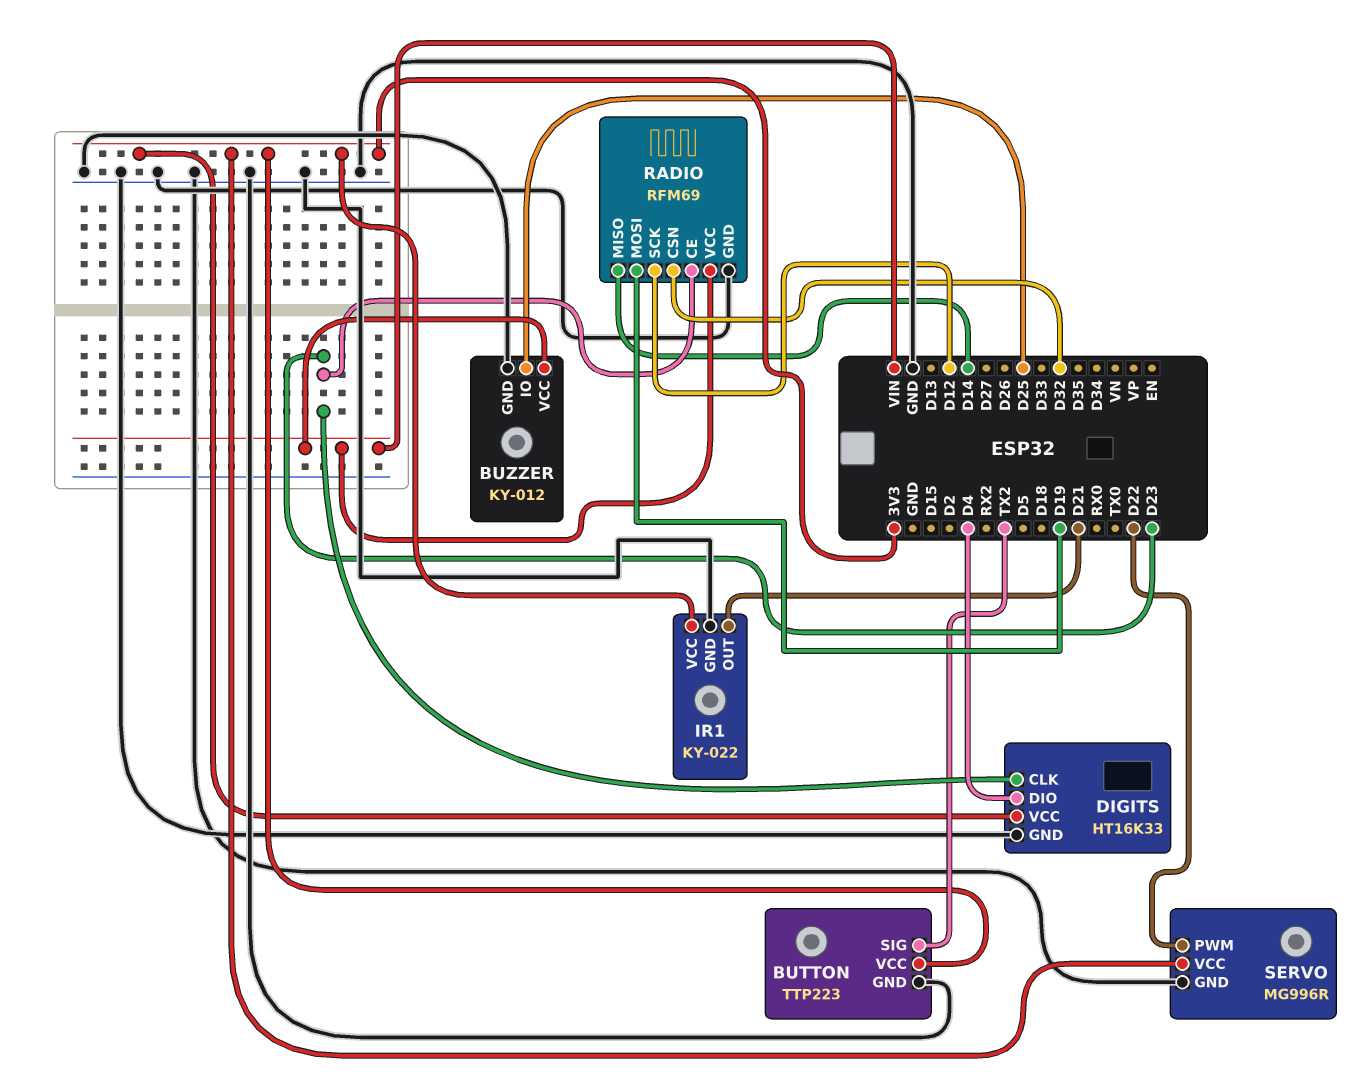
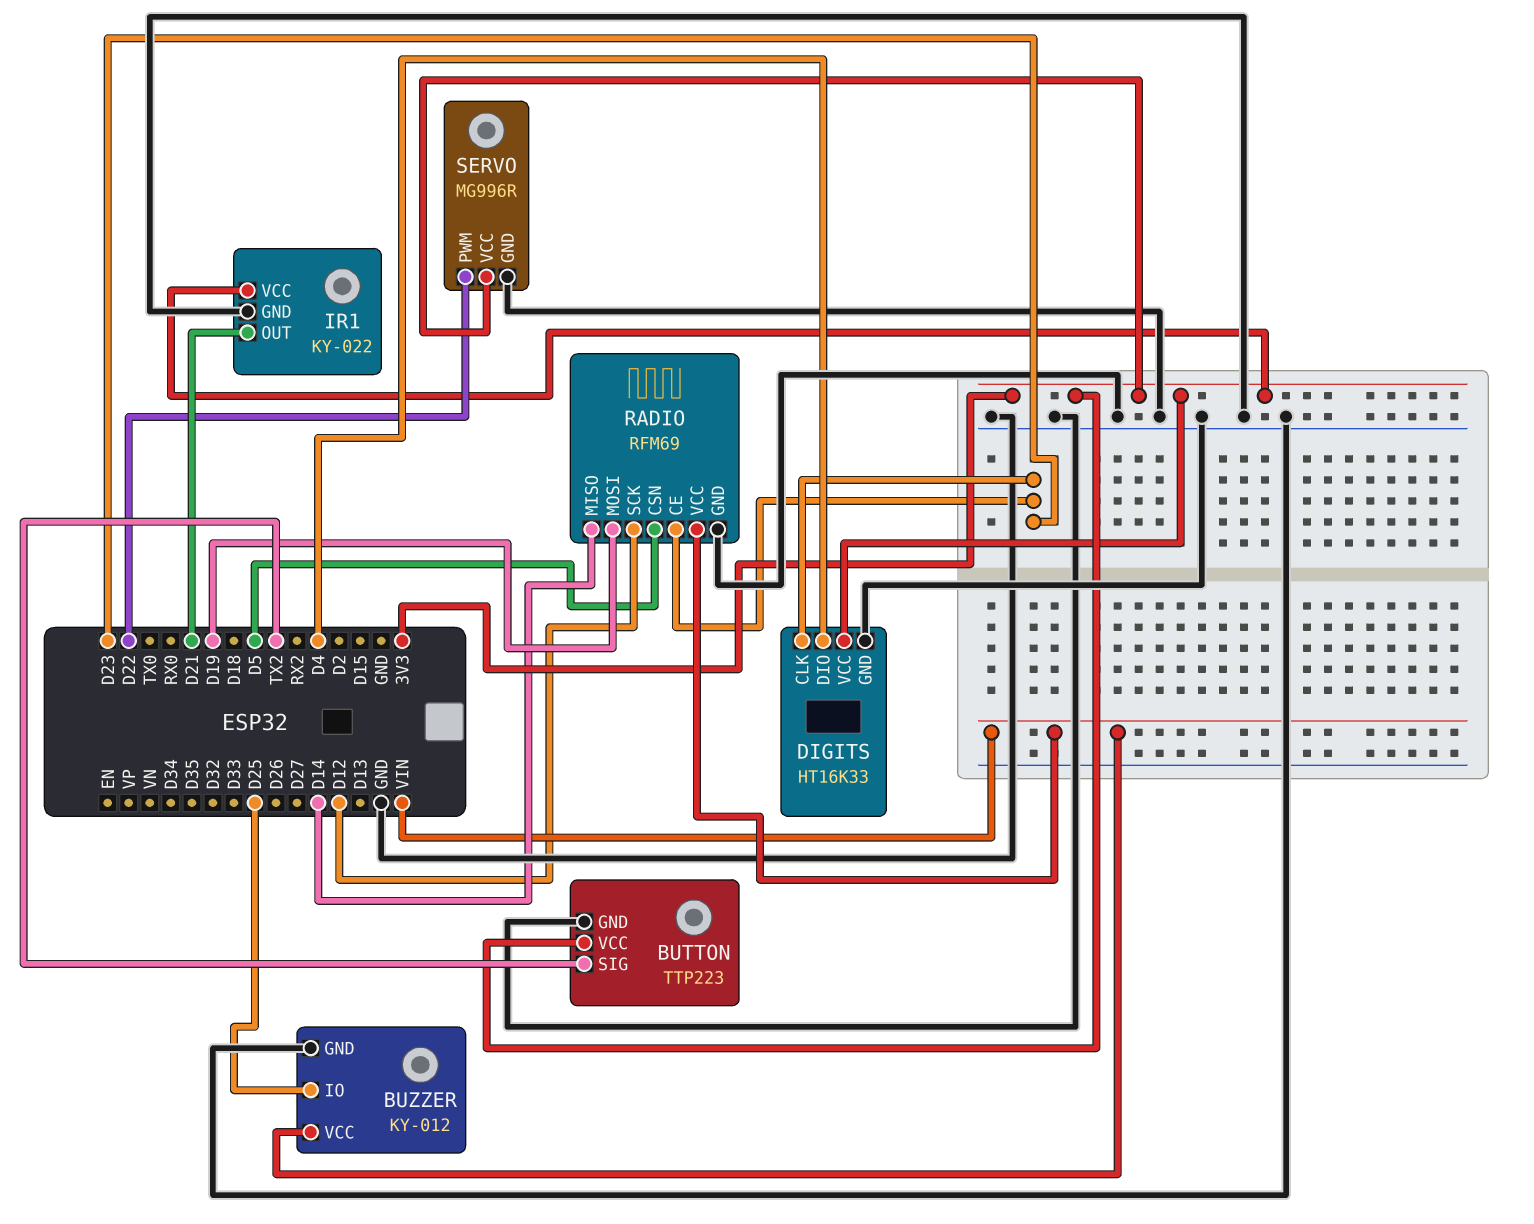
RADIO pin CSN: D32 -> D5

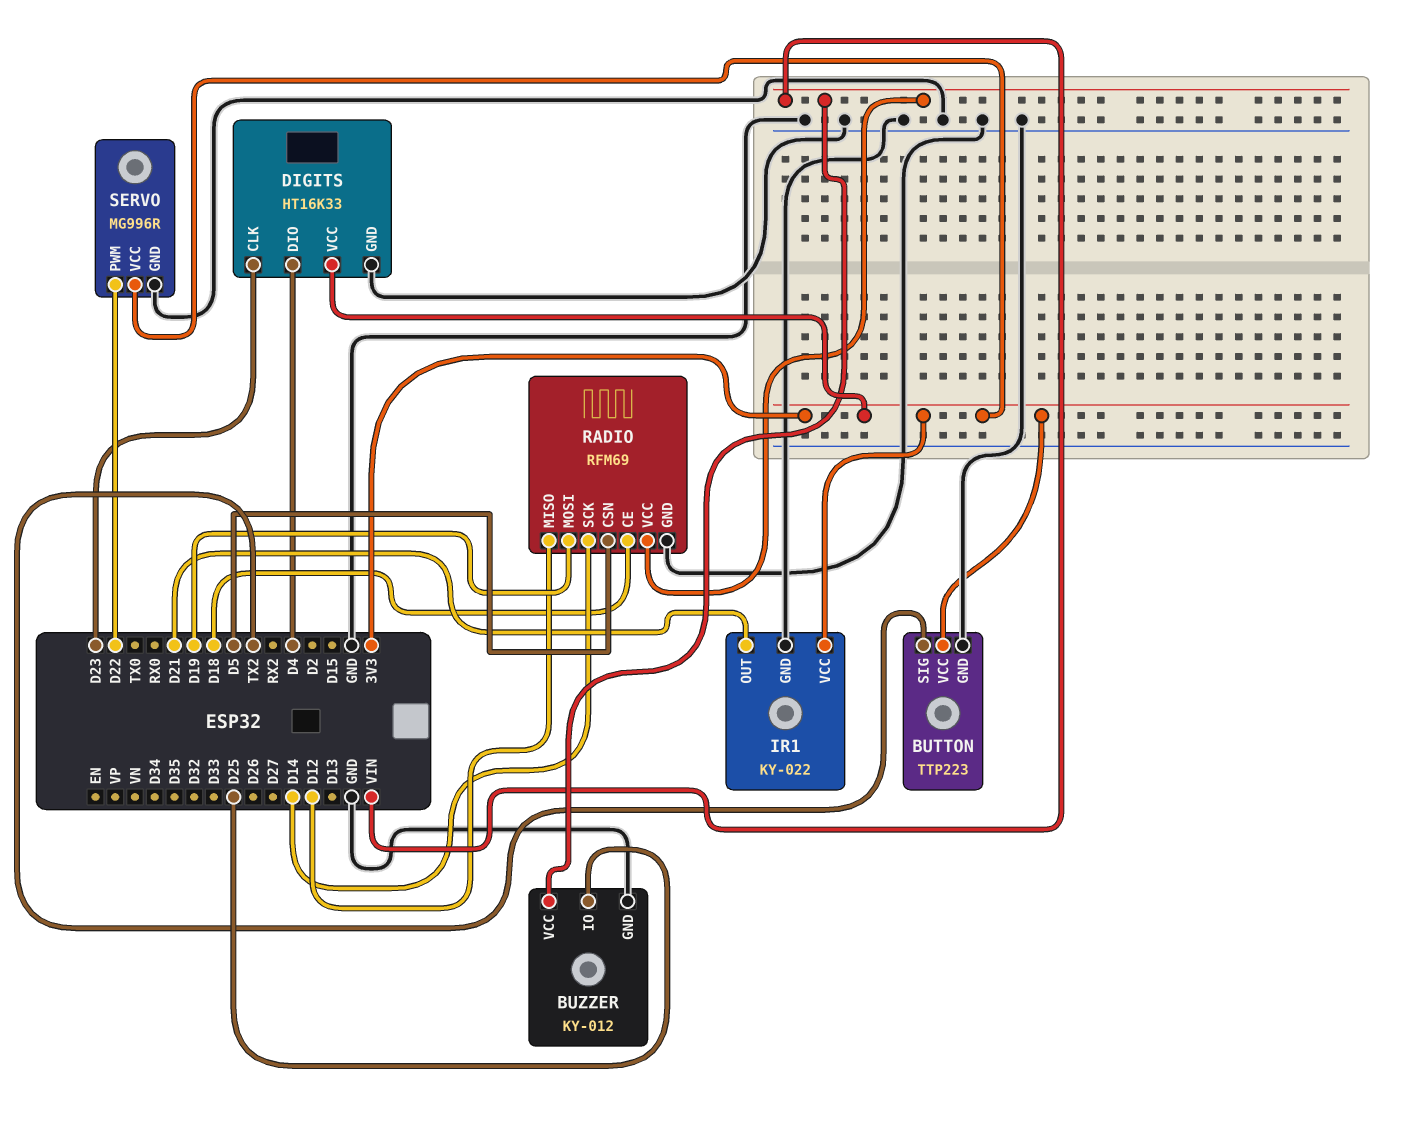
RADIO pin CE: D23 -> D18
RADIO pin MISO: D14 -> D12
RADIO pin SCK: D12 -> D14

